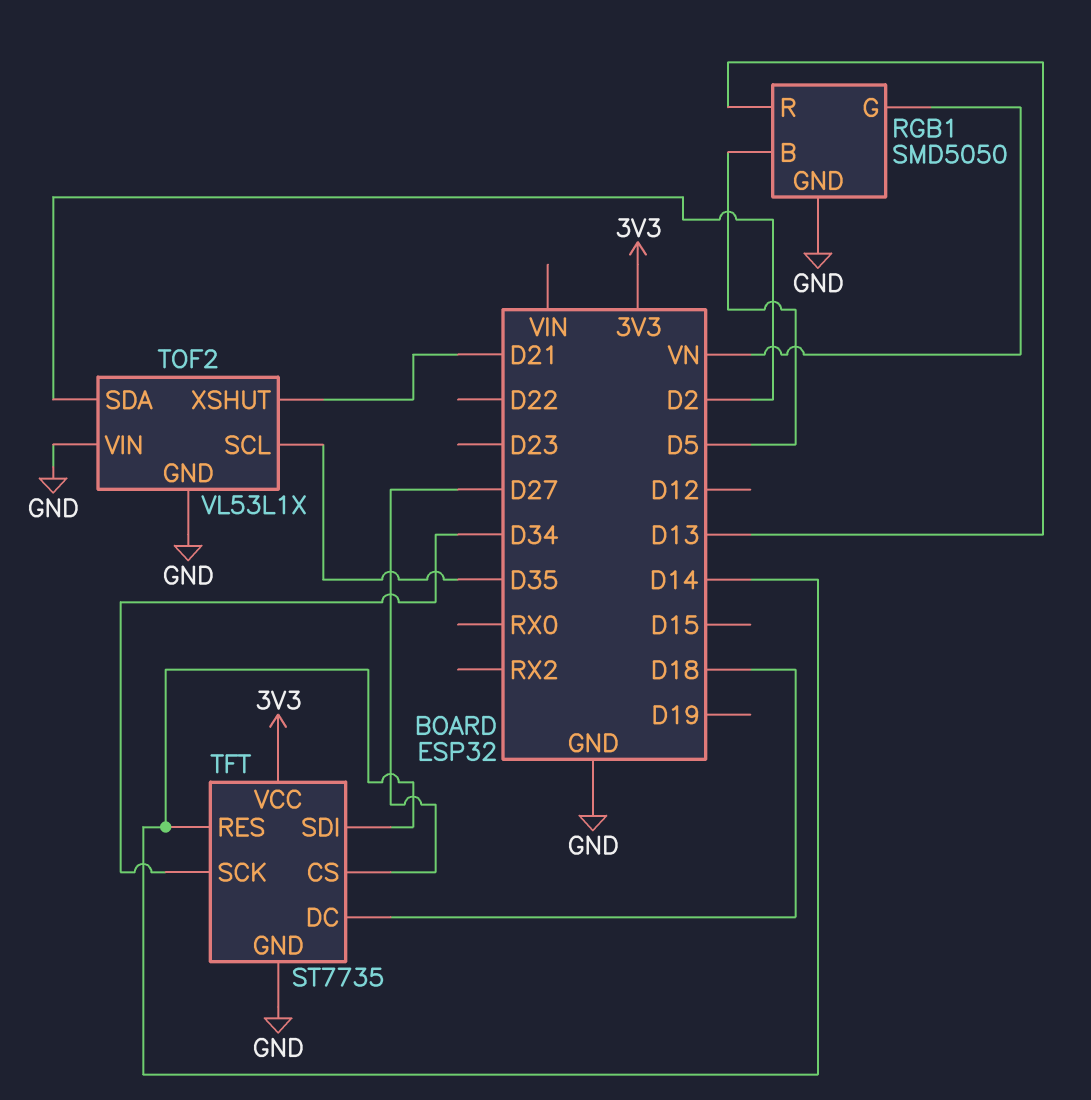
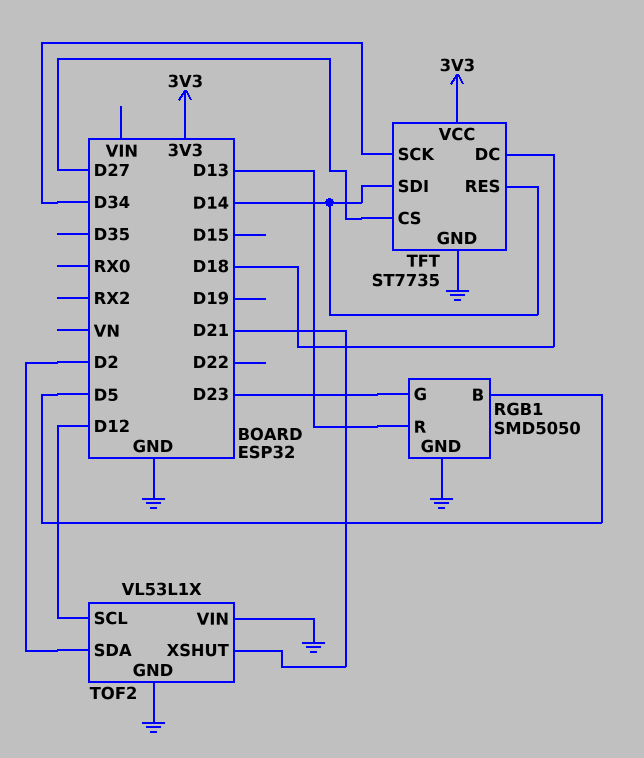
RGB1 pin G: VN -> D23
TOF2 pin SCL: D35 -> D12

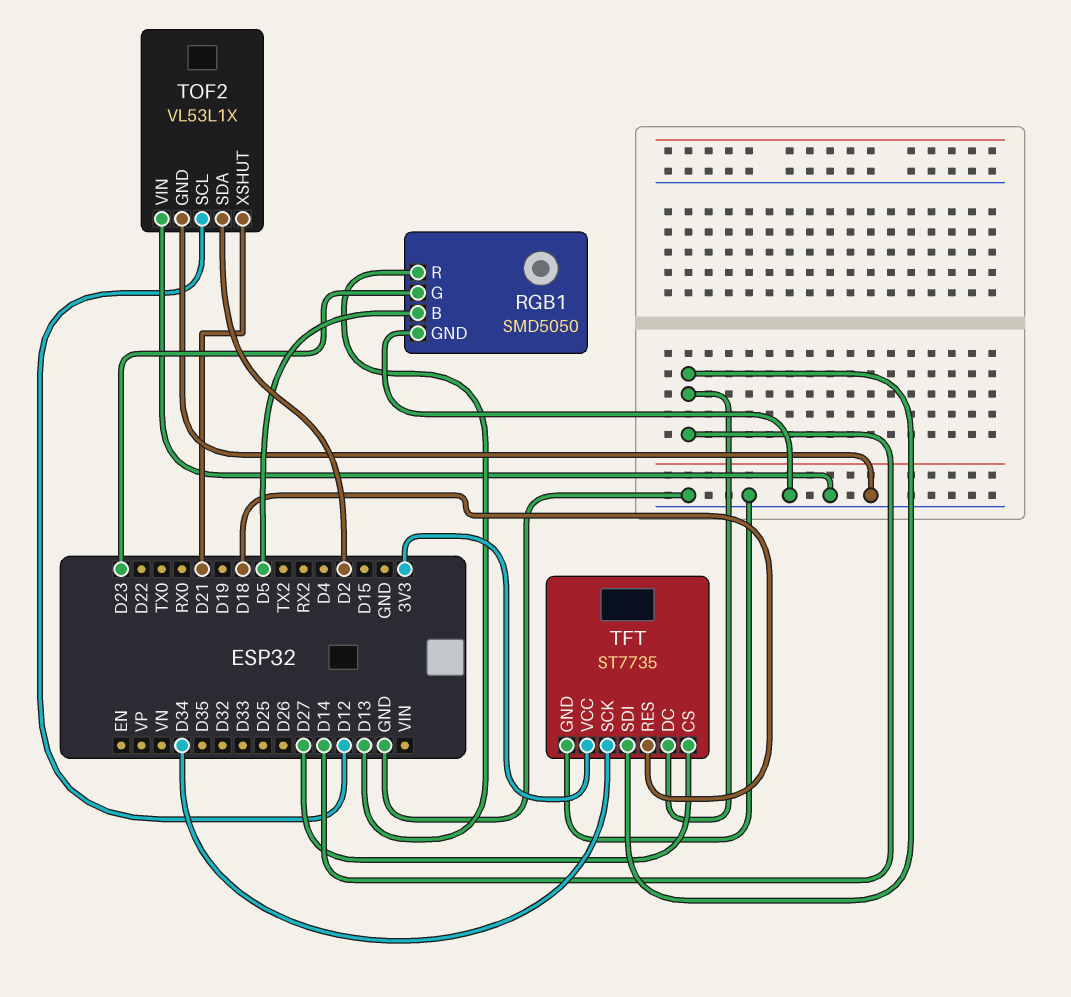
TFT pin DC: D18 -> D14
TFT pin RES: D14 -> D18

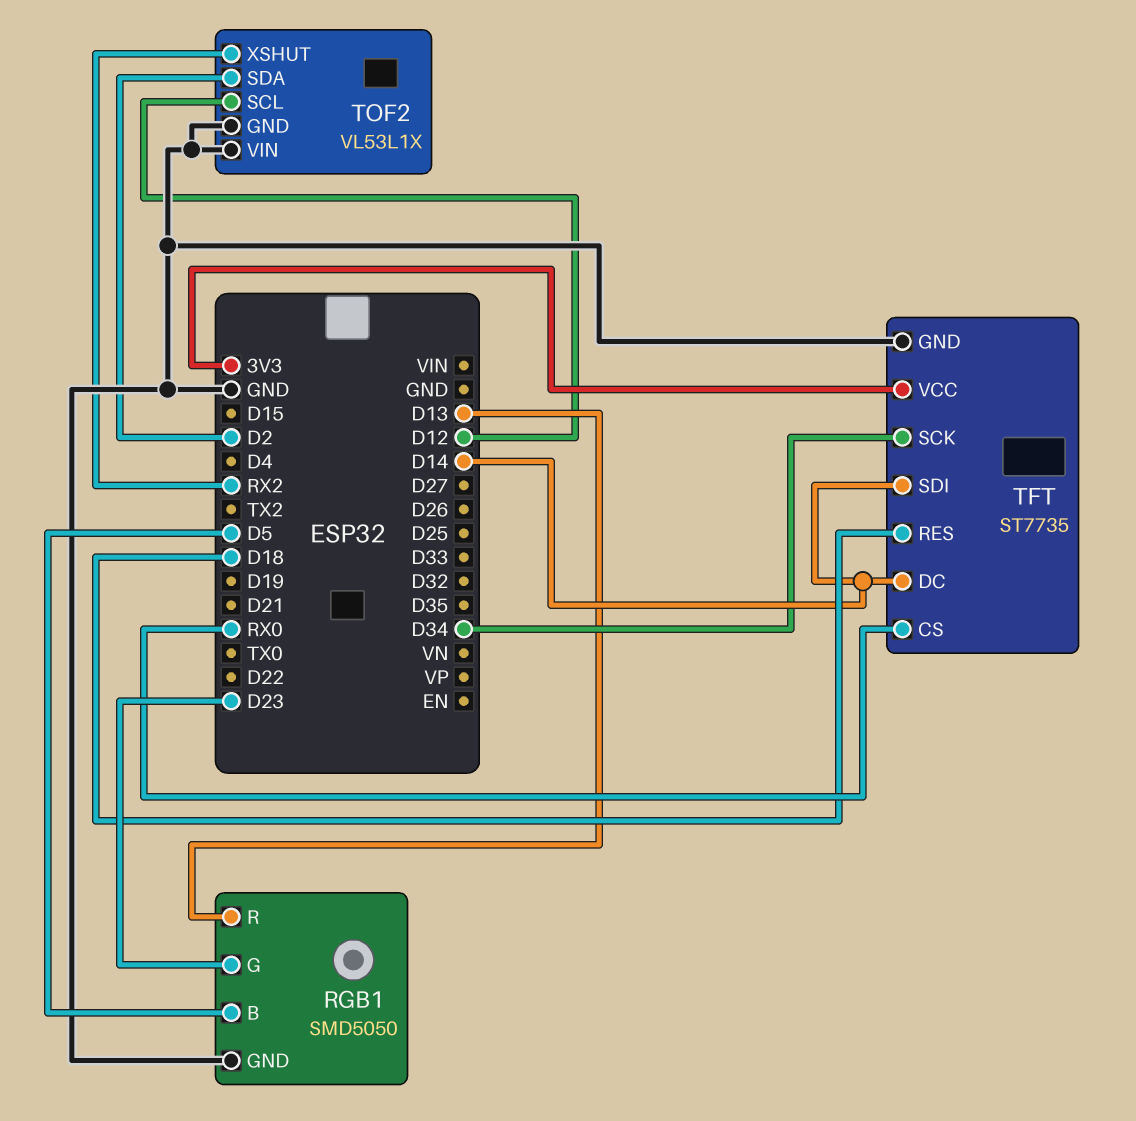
TFT pin CS: D27 -> RX0
TOF2 pin XSHUT: D21 -> RX2

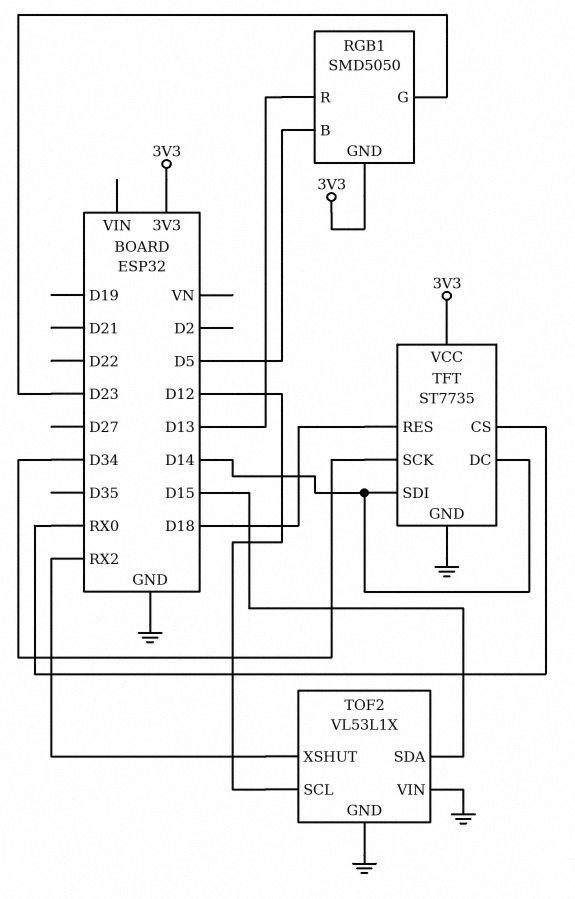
RGB1 pin GND: GND -> 3V3
TOF2 pin SDA: D2 -> D15

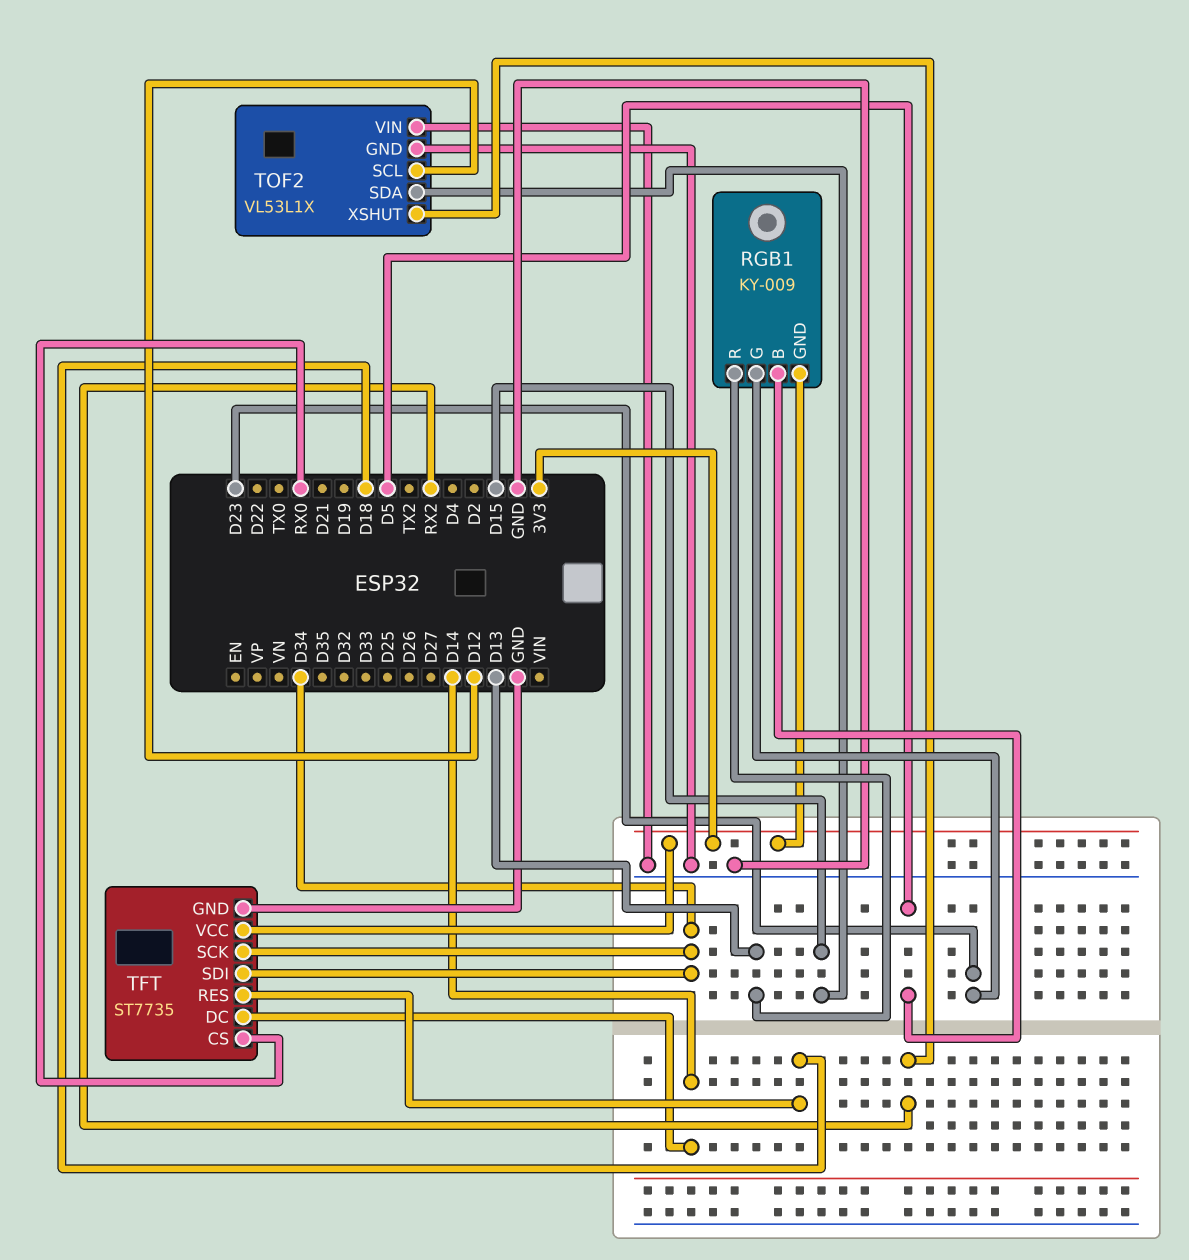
RGB1: SMD5050 -> KY-009
TFT pin SDI: D14 -> D34

